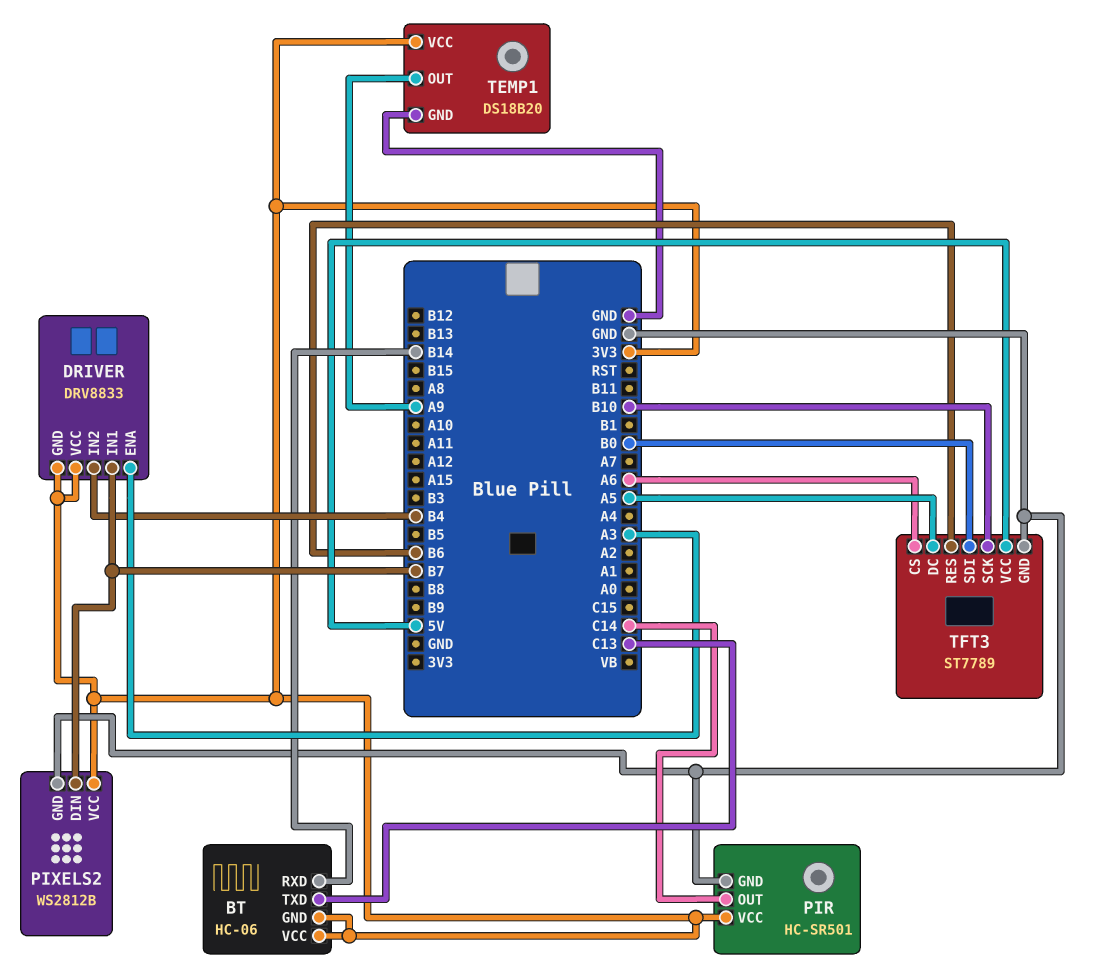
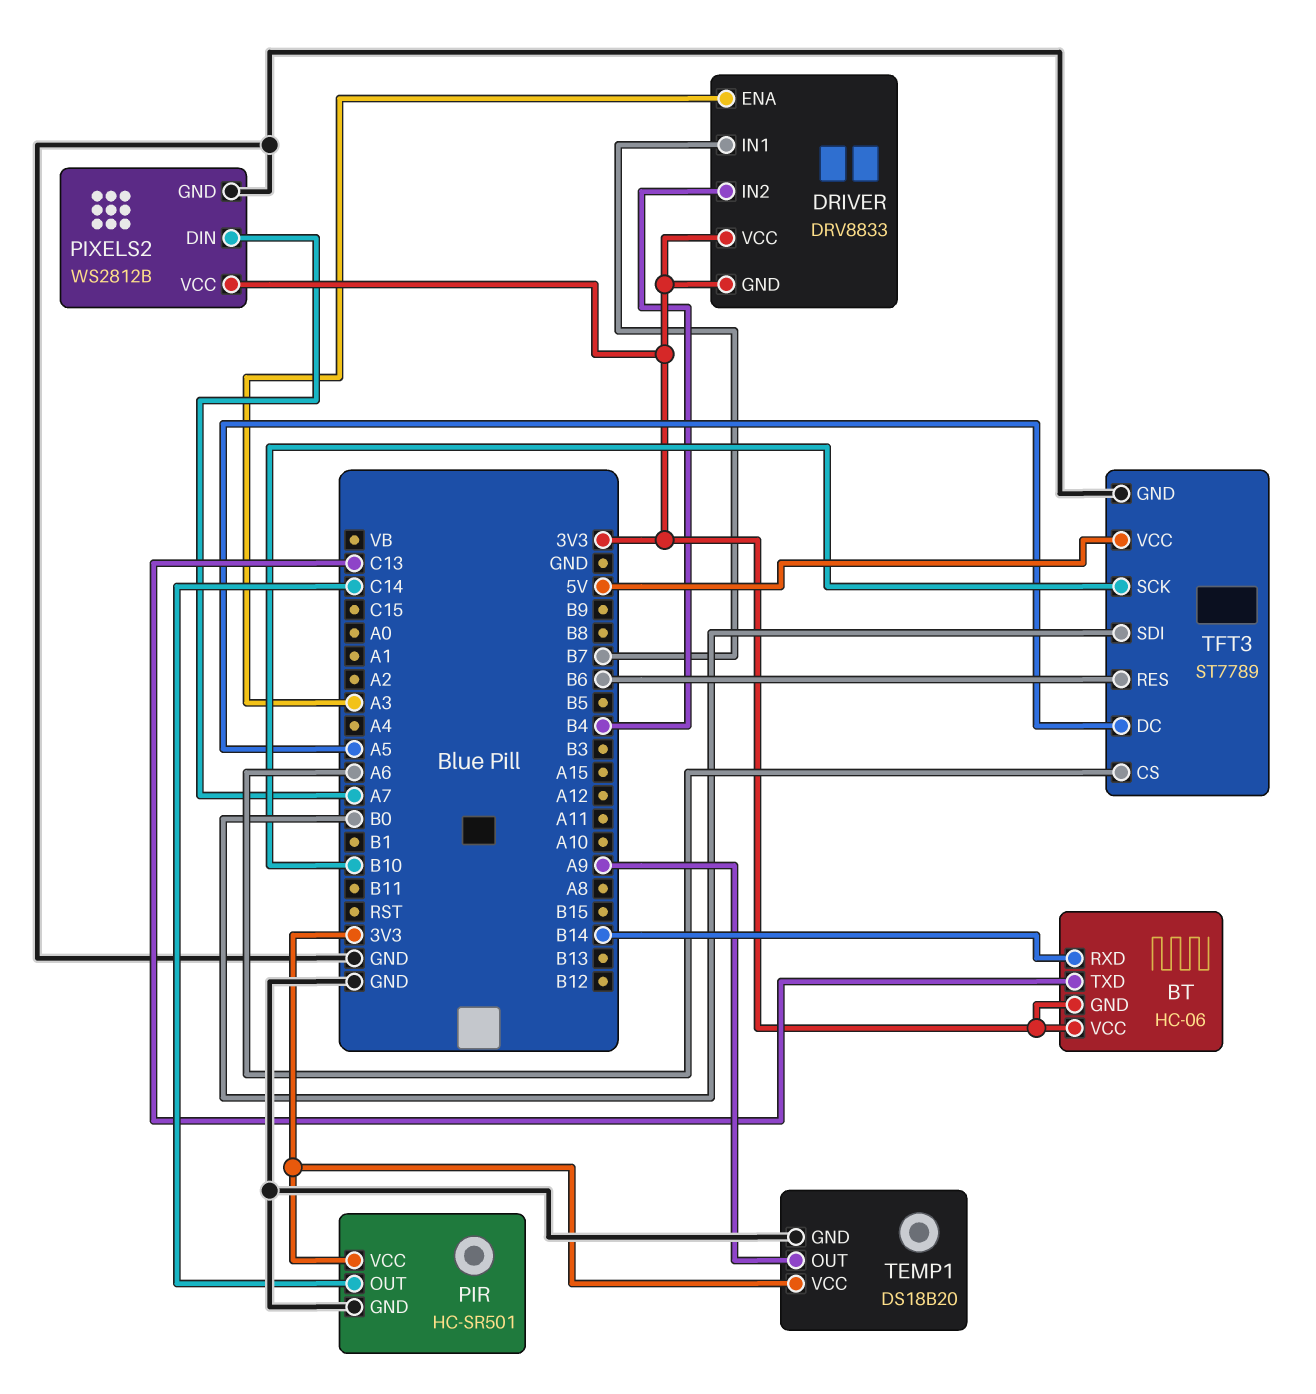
PIXELS2 pin DIN: B7 -> A7

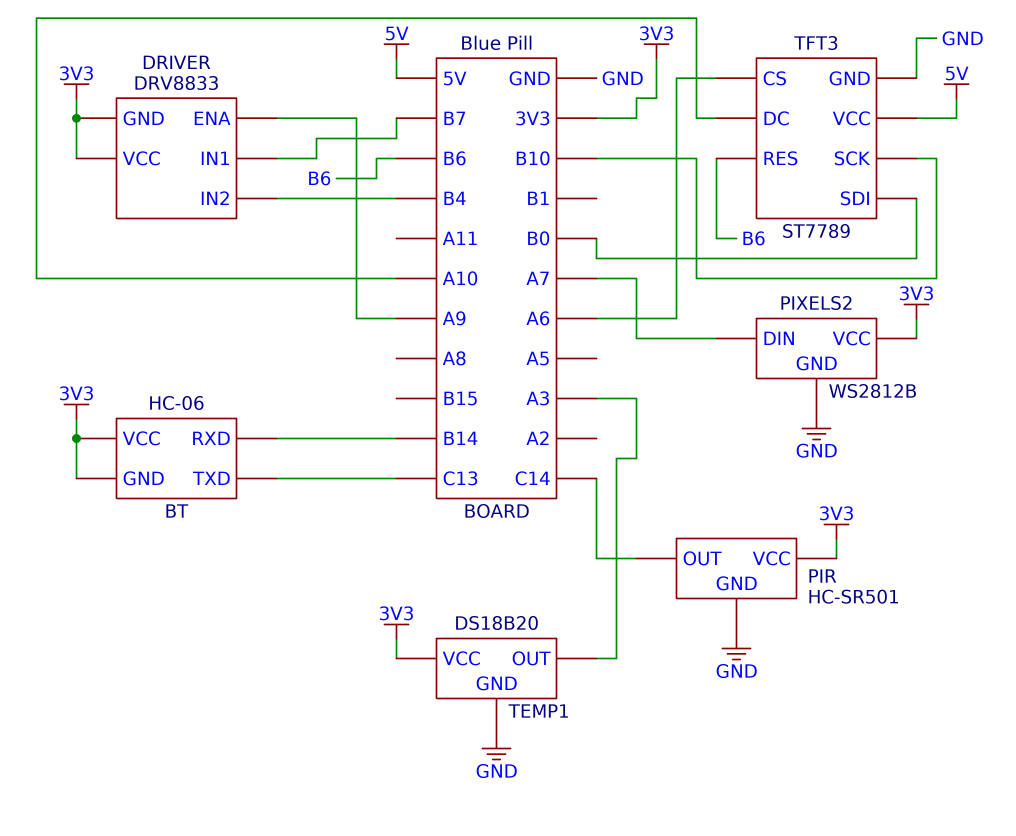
DRIVER pin ENA: A3 -> A9
TEMP1 pin OUT: A9 -> A3
TFT3 pin DC: A5 -> A10

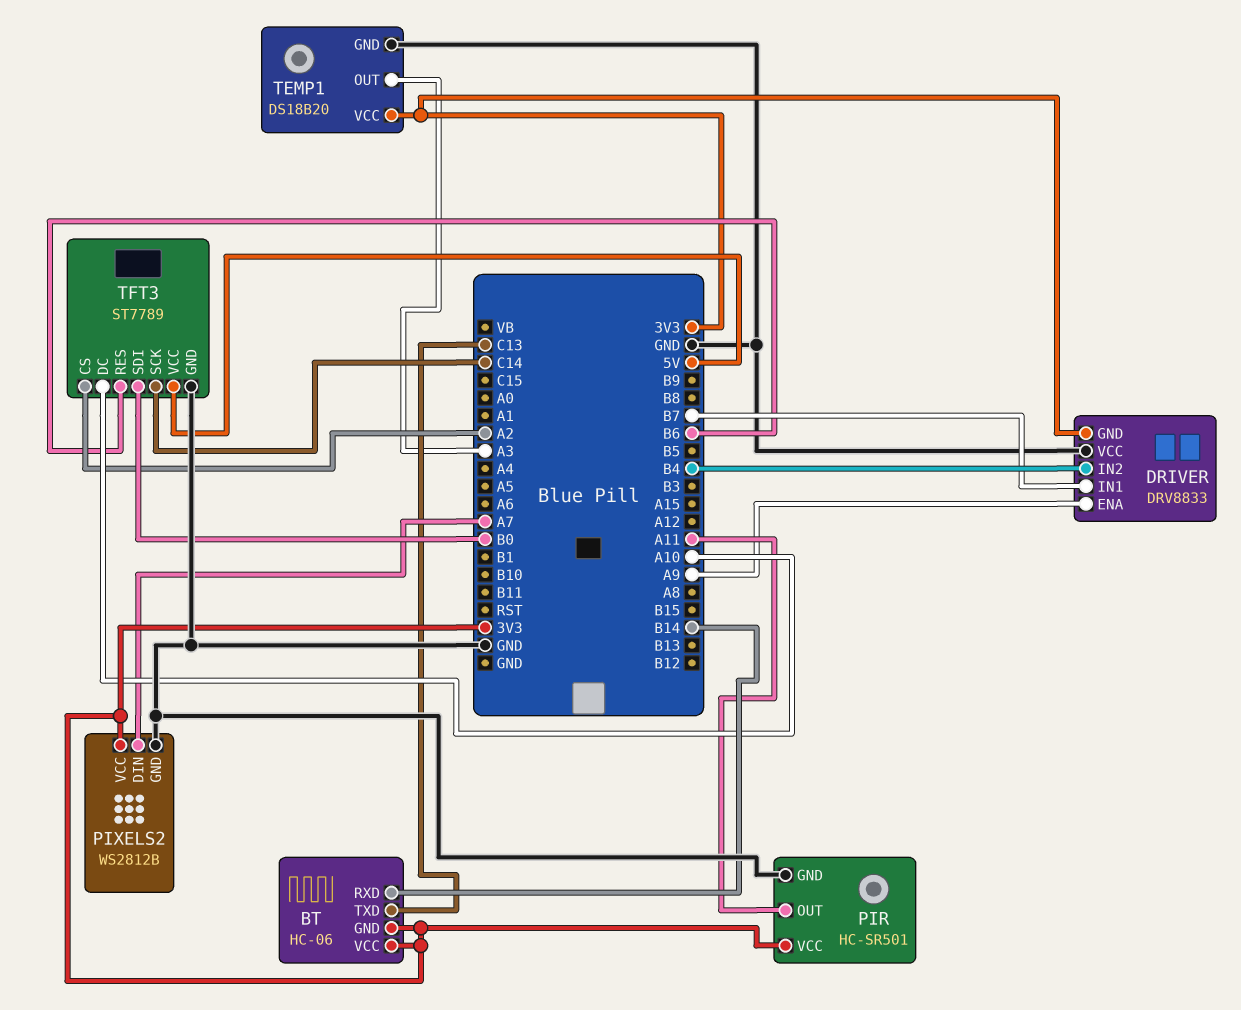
DRIVER pin VCC: 3V3 -> GND
PIR pin OUT: C14 -> A11
TFT3 pin CS: A6 -> A2
TFT3 pin SCK: B10 -> C14

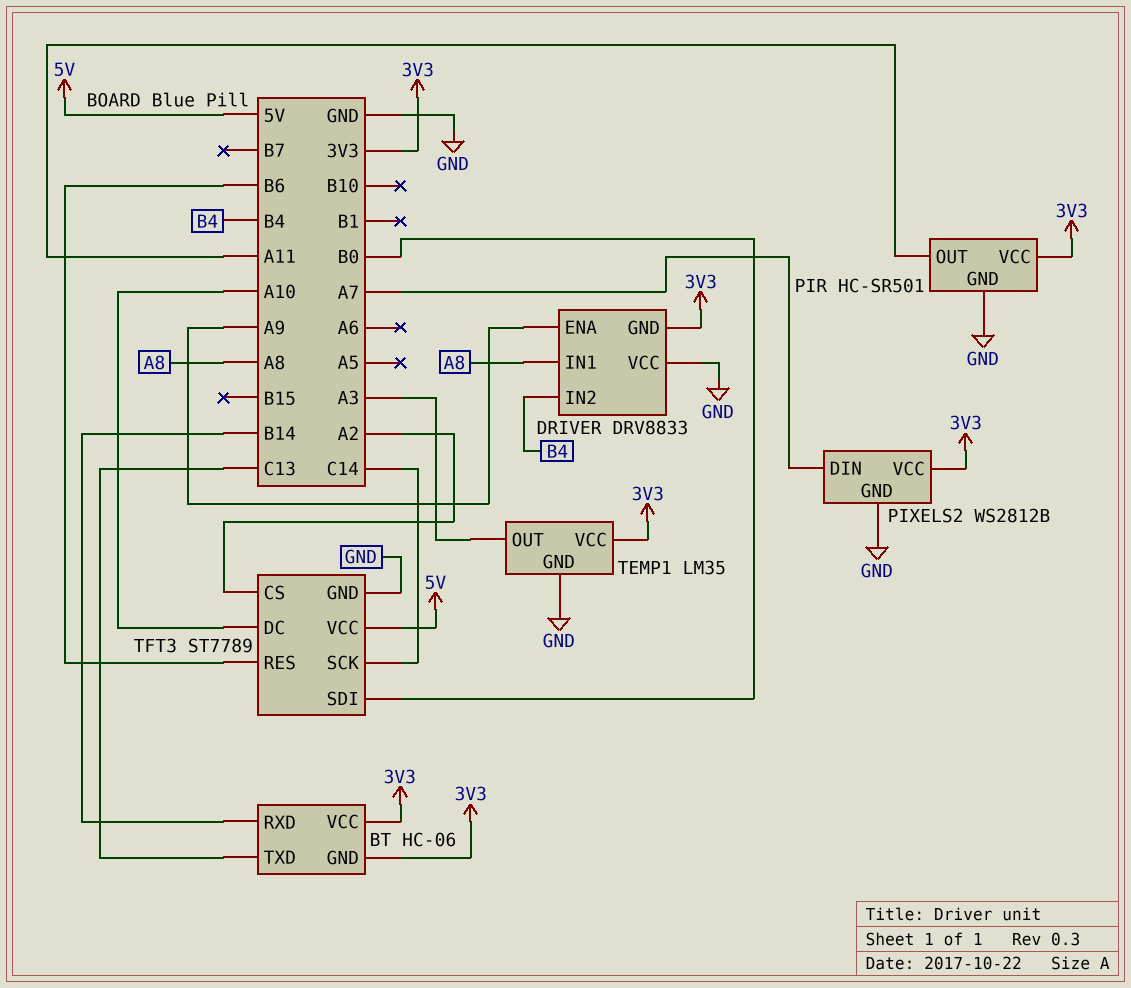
DRIVER pin IN1: B7 -> A8
TEMP1: DS18B20 -> LM35

